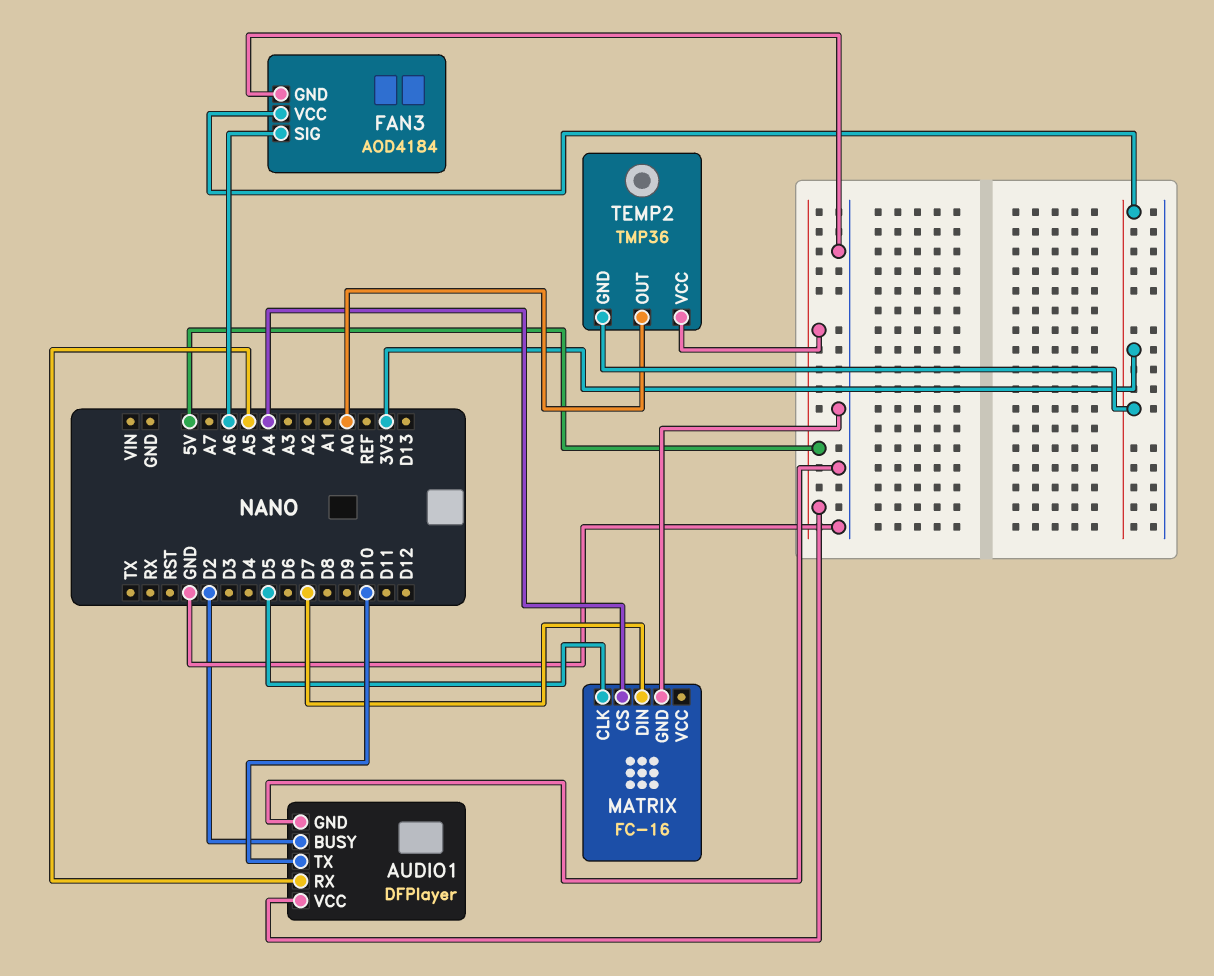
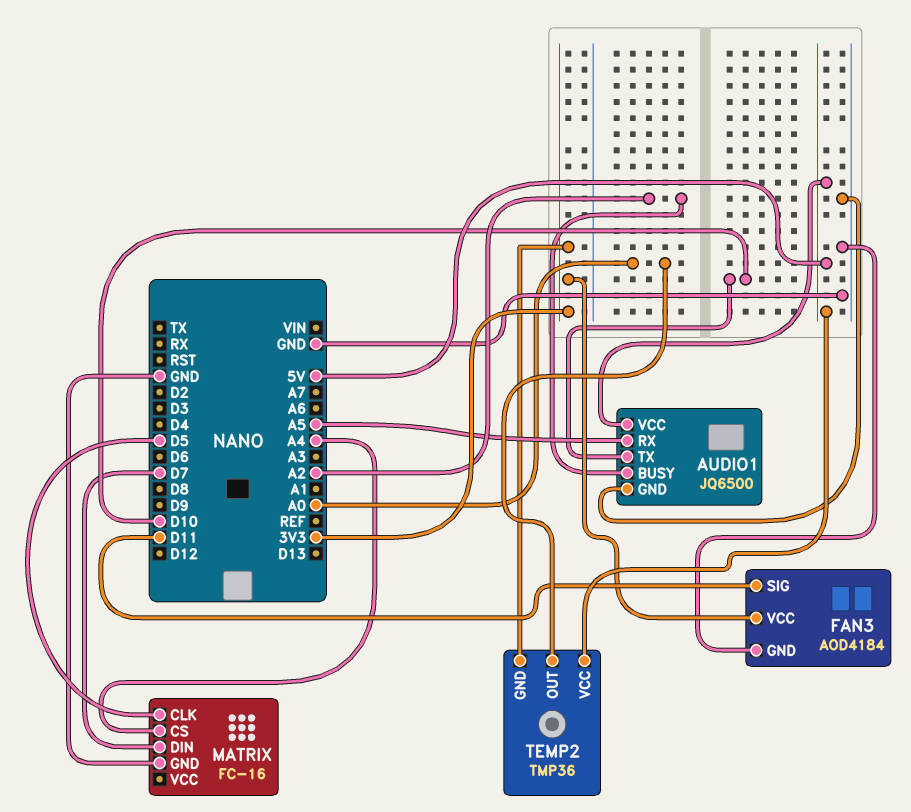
AUDIO1: DFPlayer -> JQ6500
AUDIO1 pin BUSY: D2 -> A2
FAN3 pin SIG: A6 -> D11

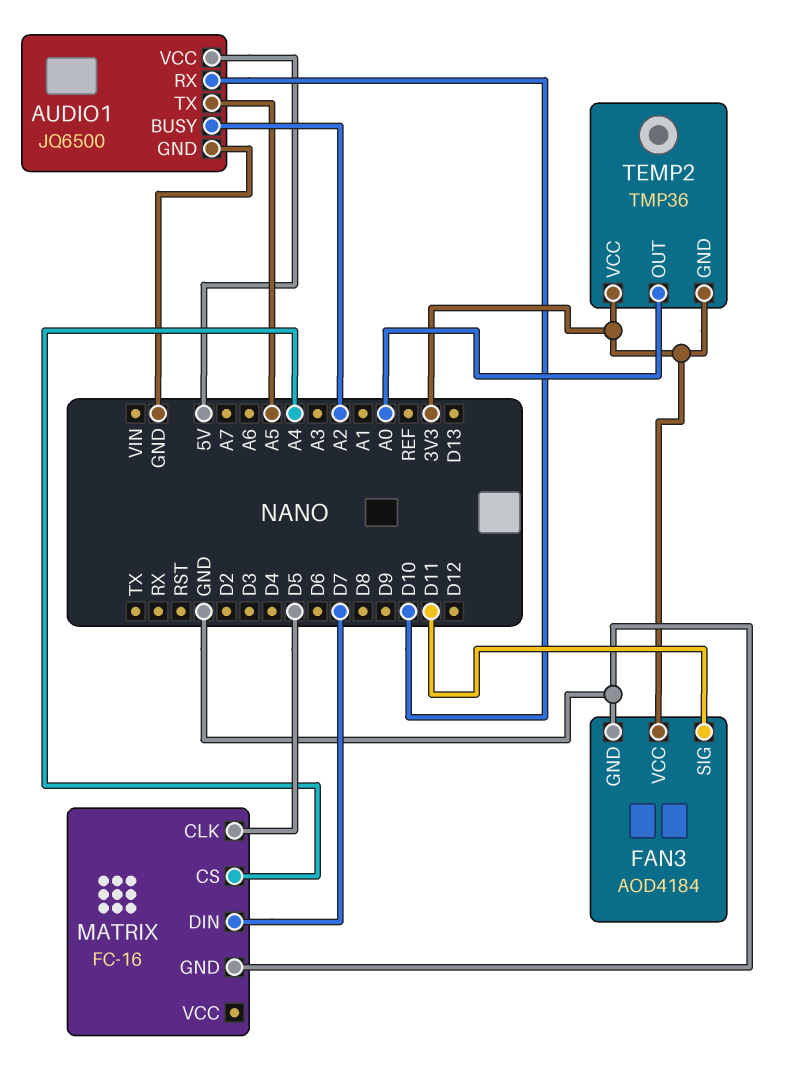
AUDIO1 pin RX: A5 -> D10
AUDIO1 pin TX: D10 -> A5
TEMP2 pin VCC: 5V -> 3V3

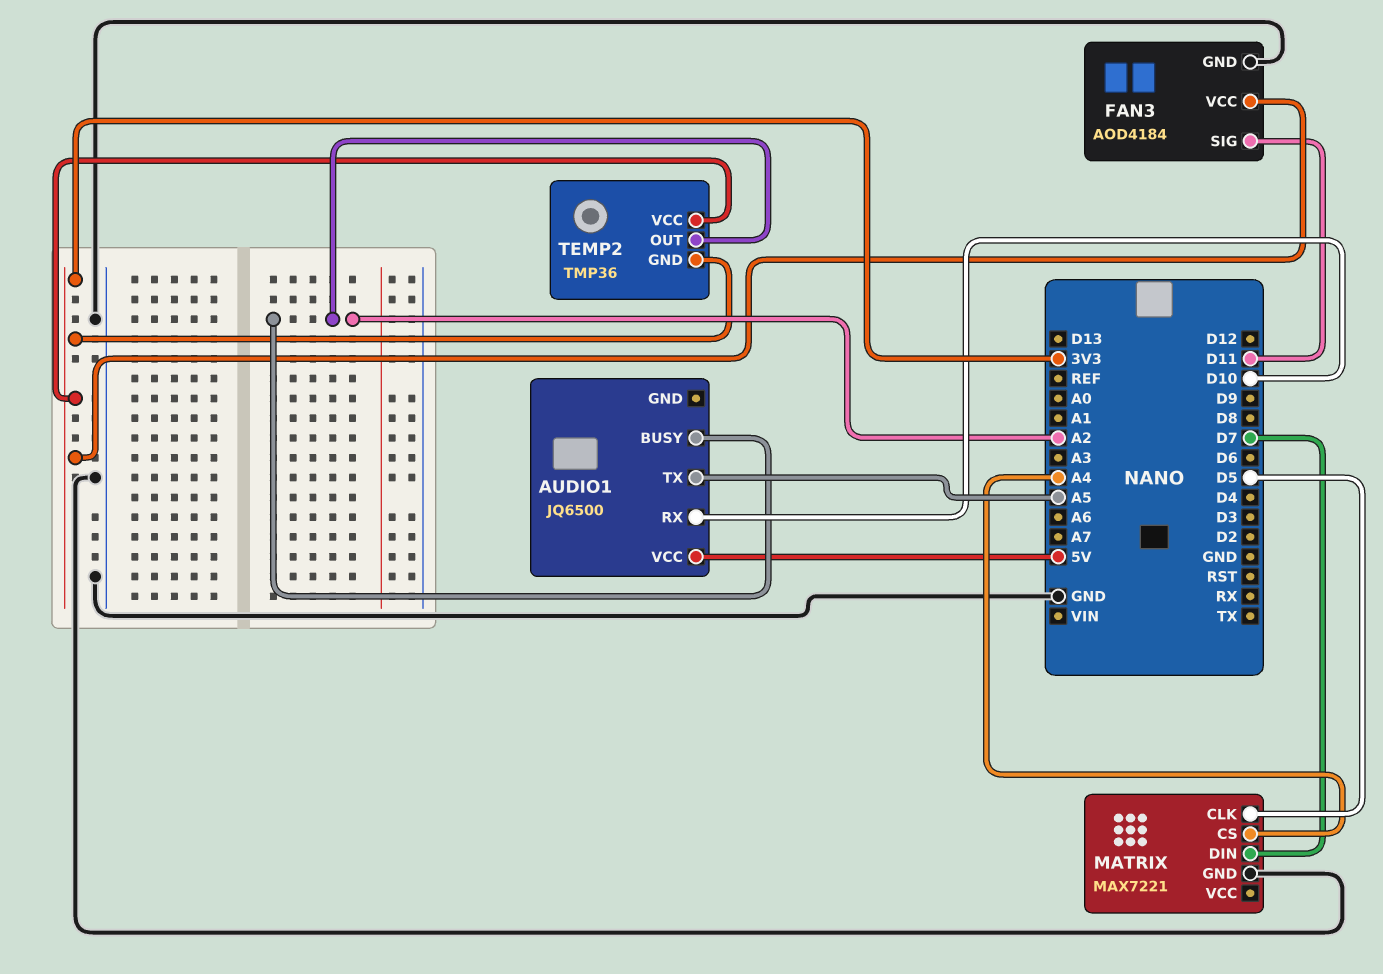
AUDIO1 pin GND: GND -> none
MATRIX: FC-16 -> MAX7221
TEMP2 pin OUT: A0 -> A2

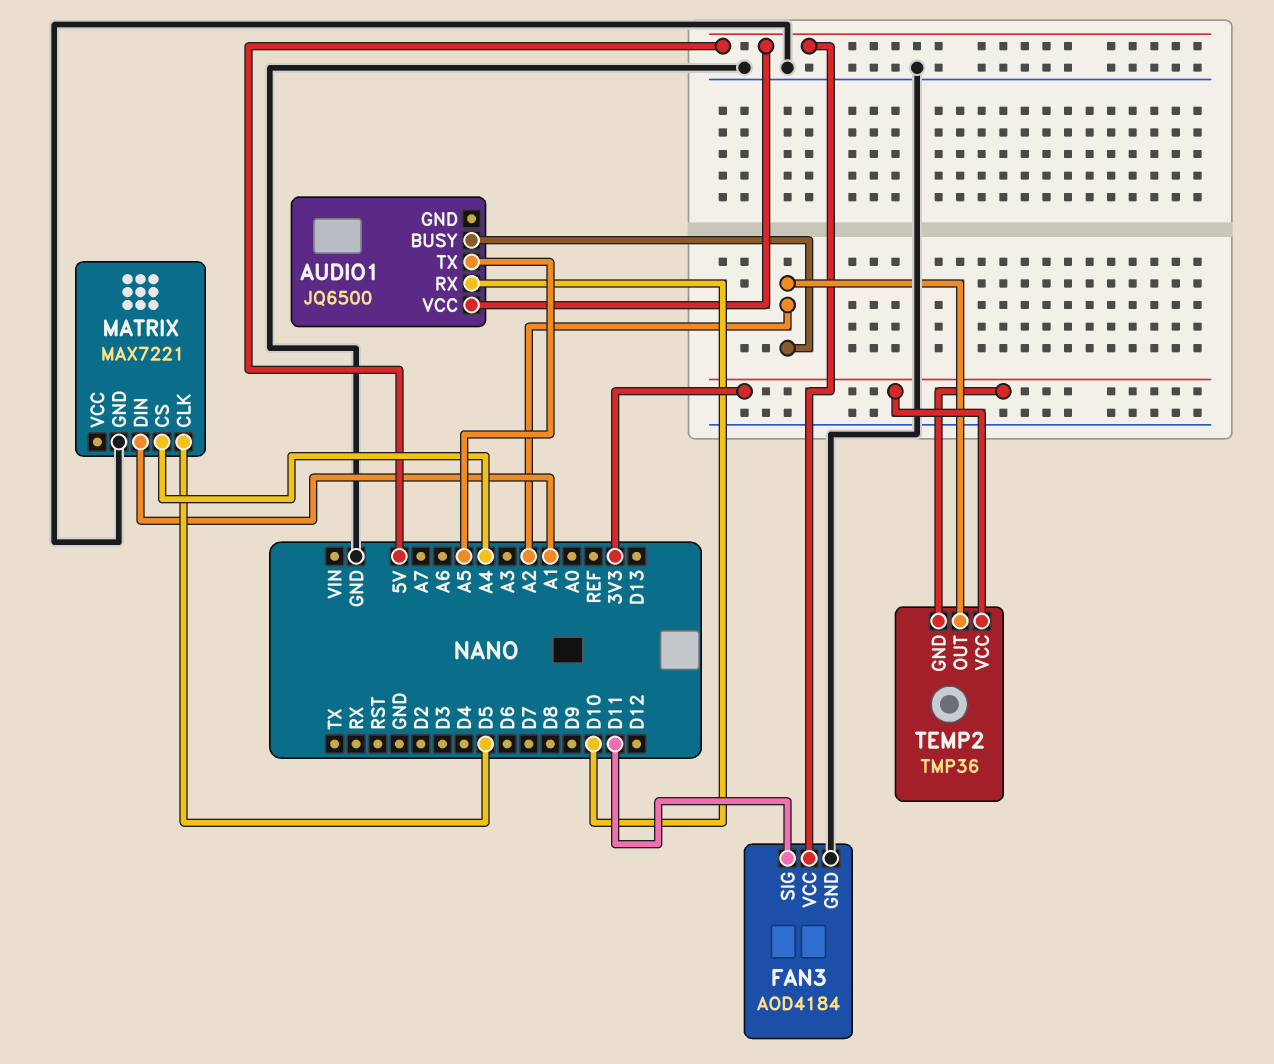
FAN3 pin VCC: 3V3 -> 5V
MATRIX pin DIN: D7 -> A1

